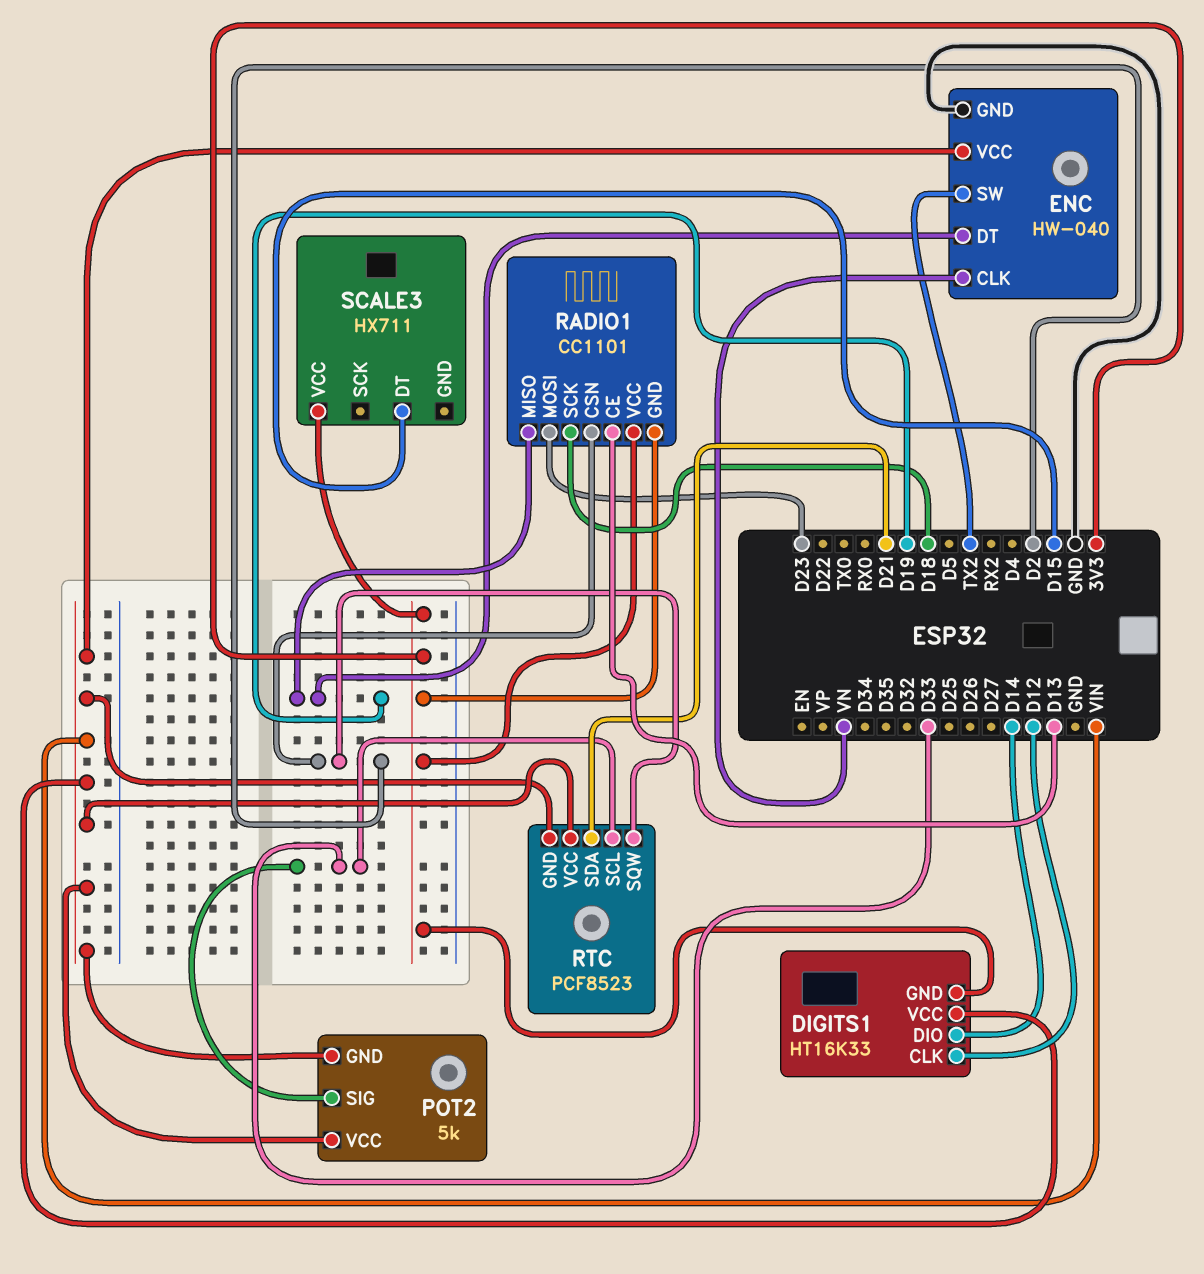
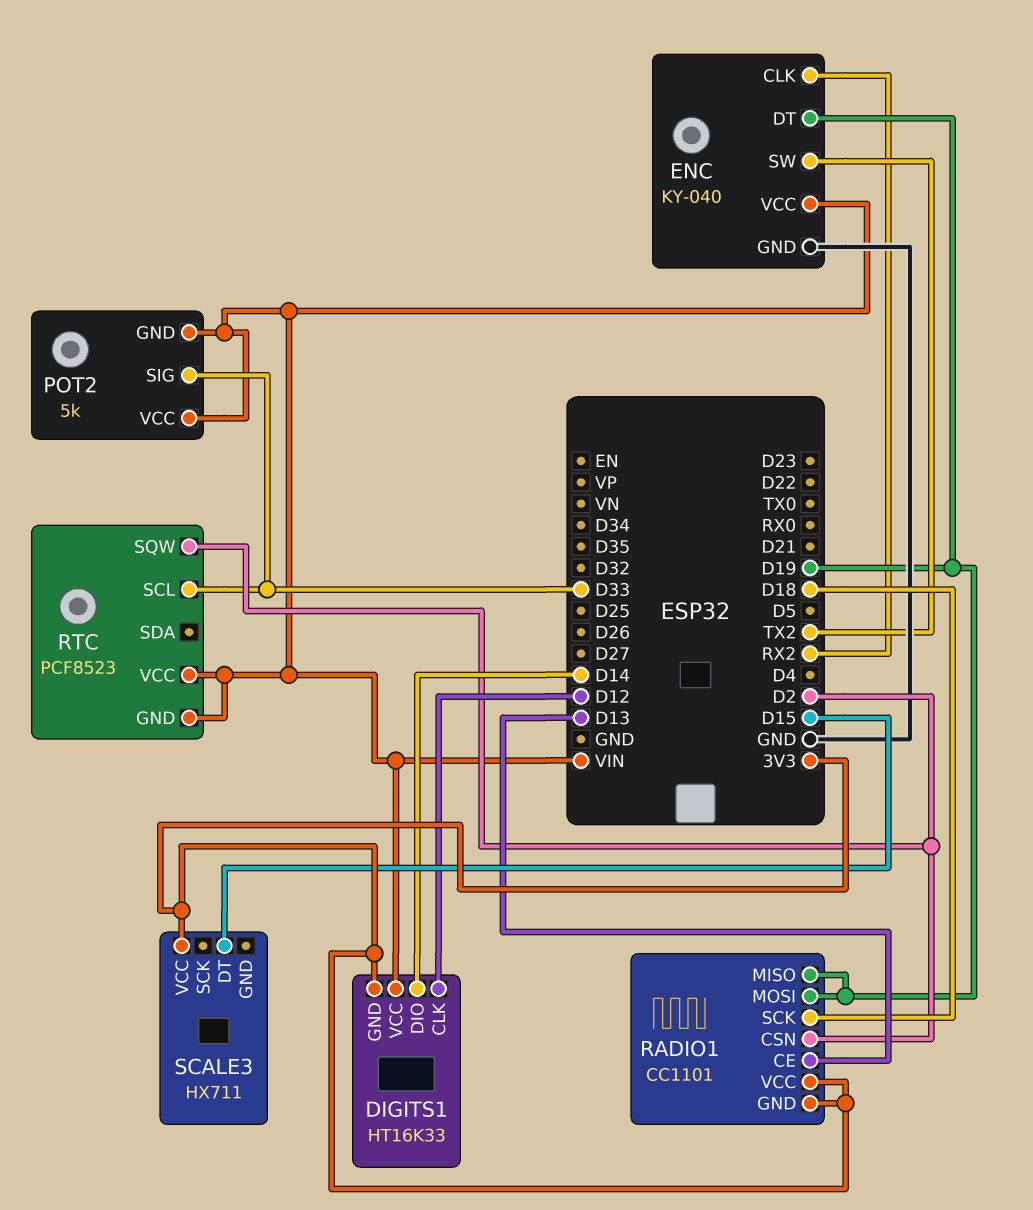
ENC: HW-040 -> KY-040
ENC pin CLK: VN -> RX2
RADIO1 pin MOSI: D23 -> D19
RTC pin SDA: D21 -> none

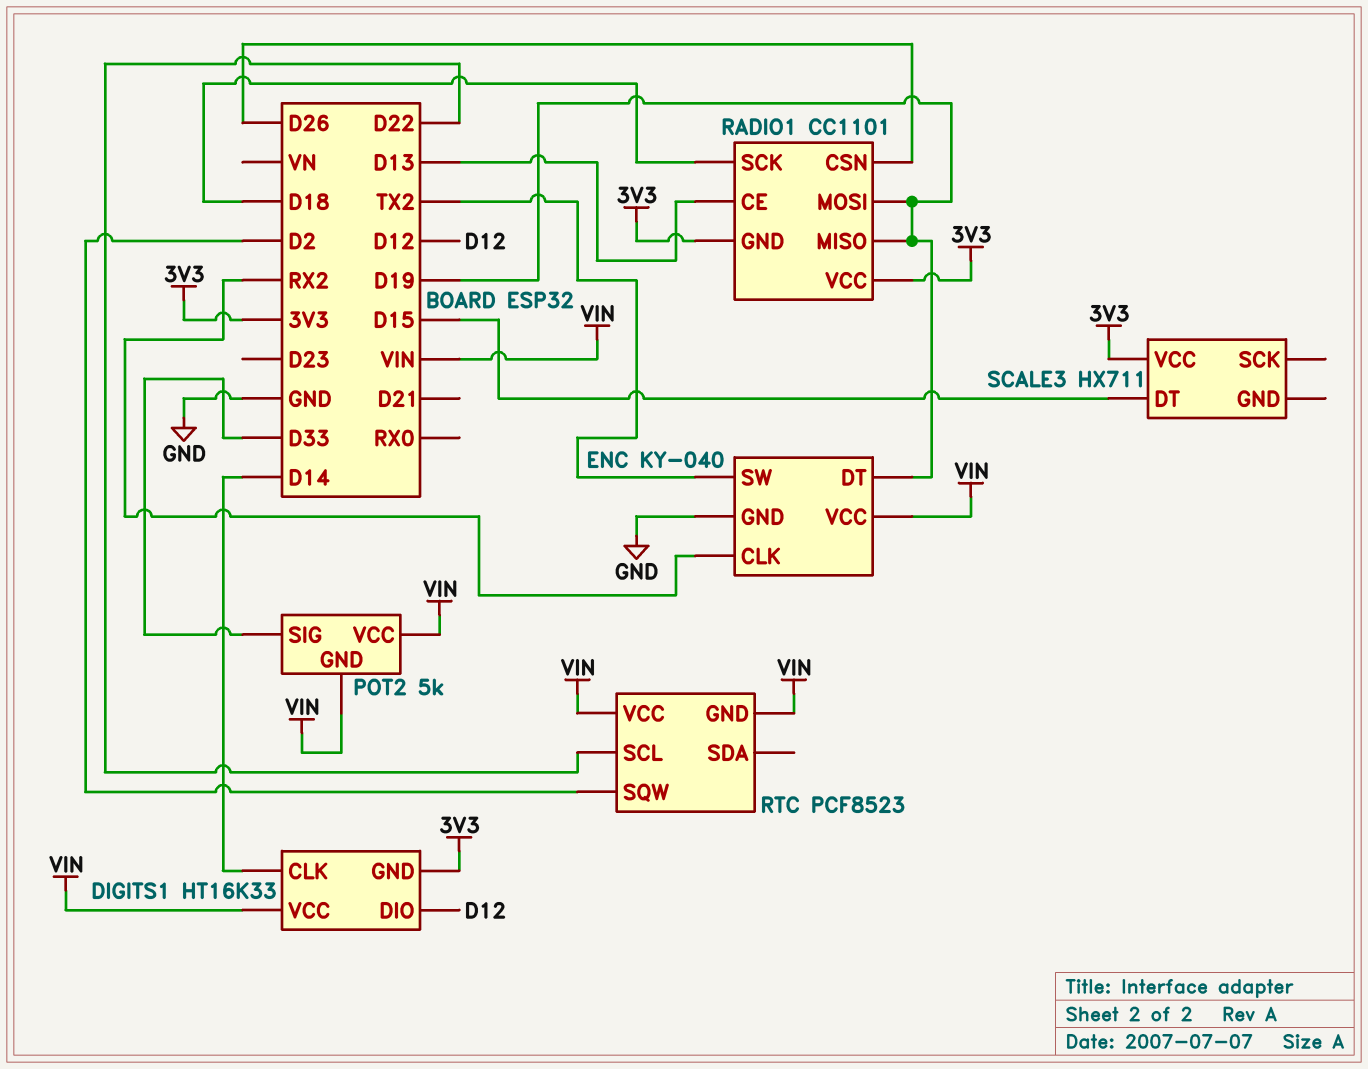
DIGITS1 pin CLK: D12 -> D14
DIGITS1 pin DIO: D14 -> D12
RADIO1 pin CSN: D2 -> D26
RTC pin SCL: D33 -> D22

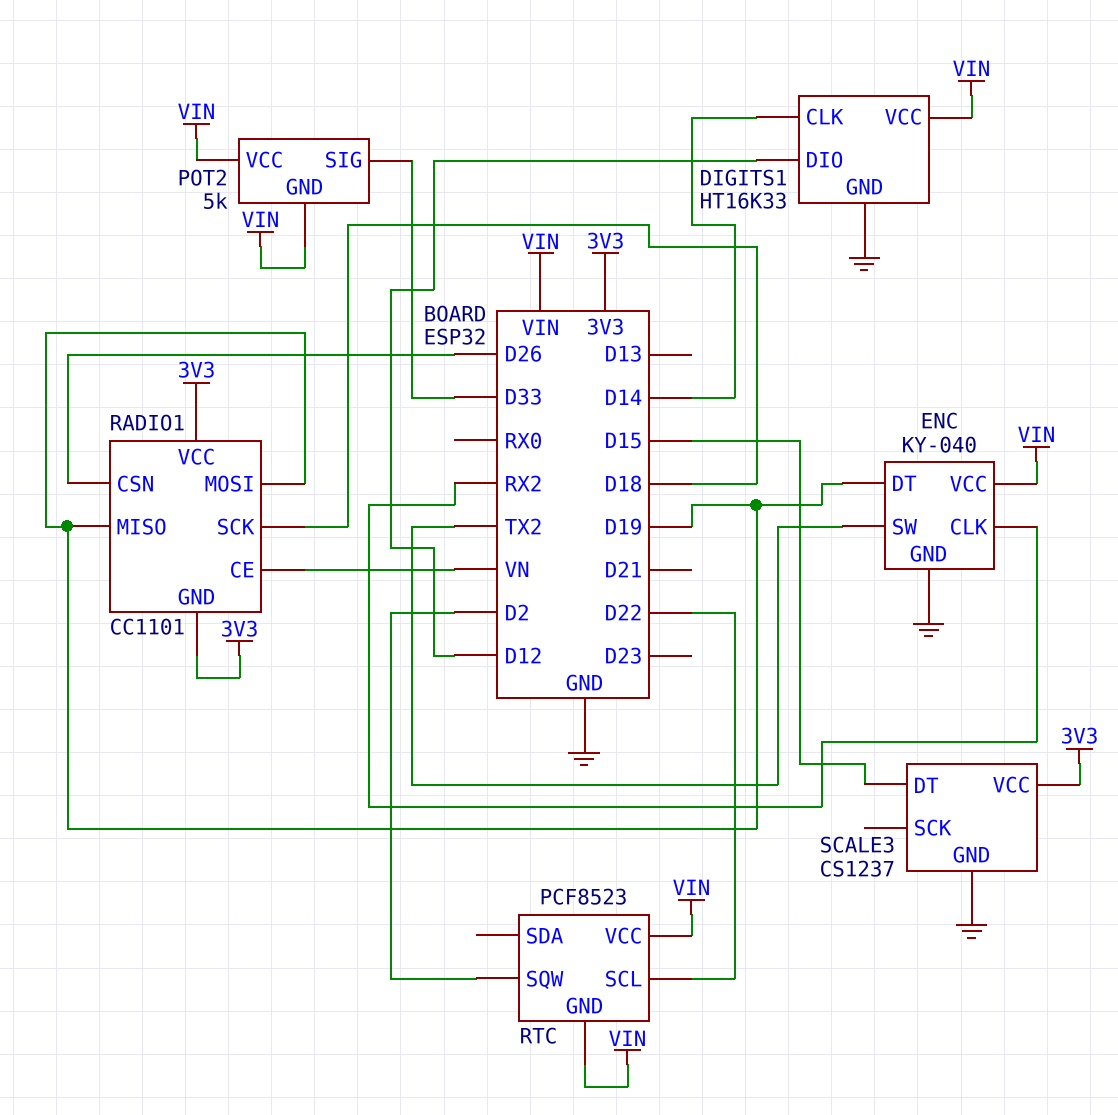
DIGITS1 pin GND: 3V3 -> GND
RADIO1 pin CE: D13 -> VN
SCALE3: HX711 -> CS1237
SCALE3 pin GND: none -> GND

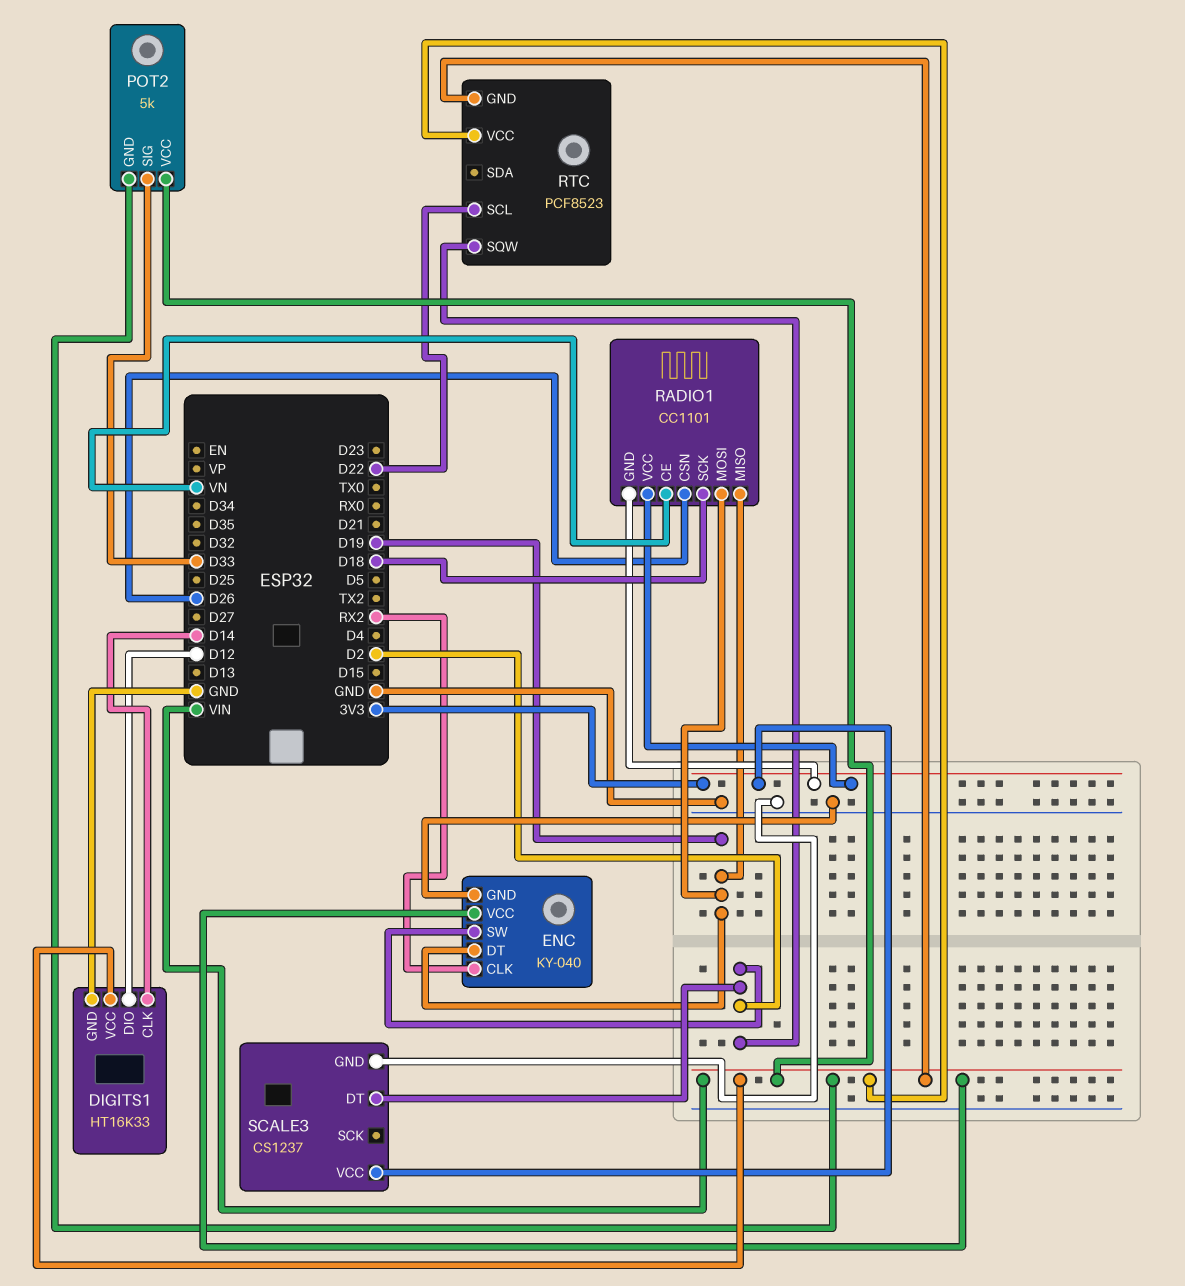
ENC pin SW: TX2 -> D2
SCALE3 pin DT: D15 -> D2

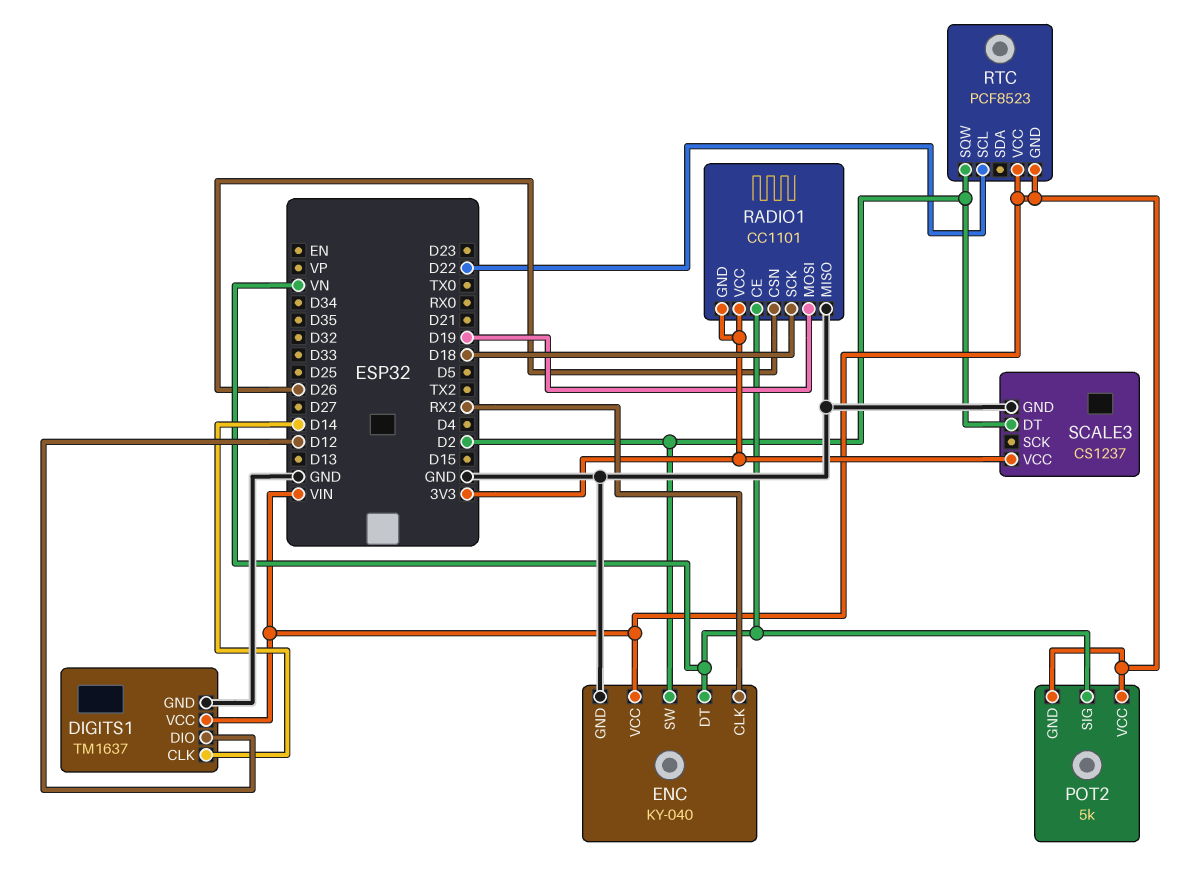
DIGITS1: HT16K33 -> TM1637
ENC pin DT: D19 -> VN
POT2 pin SIG: D33 -> VN
RADIO1 pin MISO: D19 -> GND

